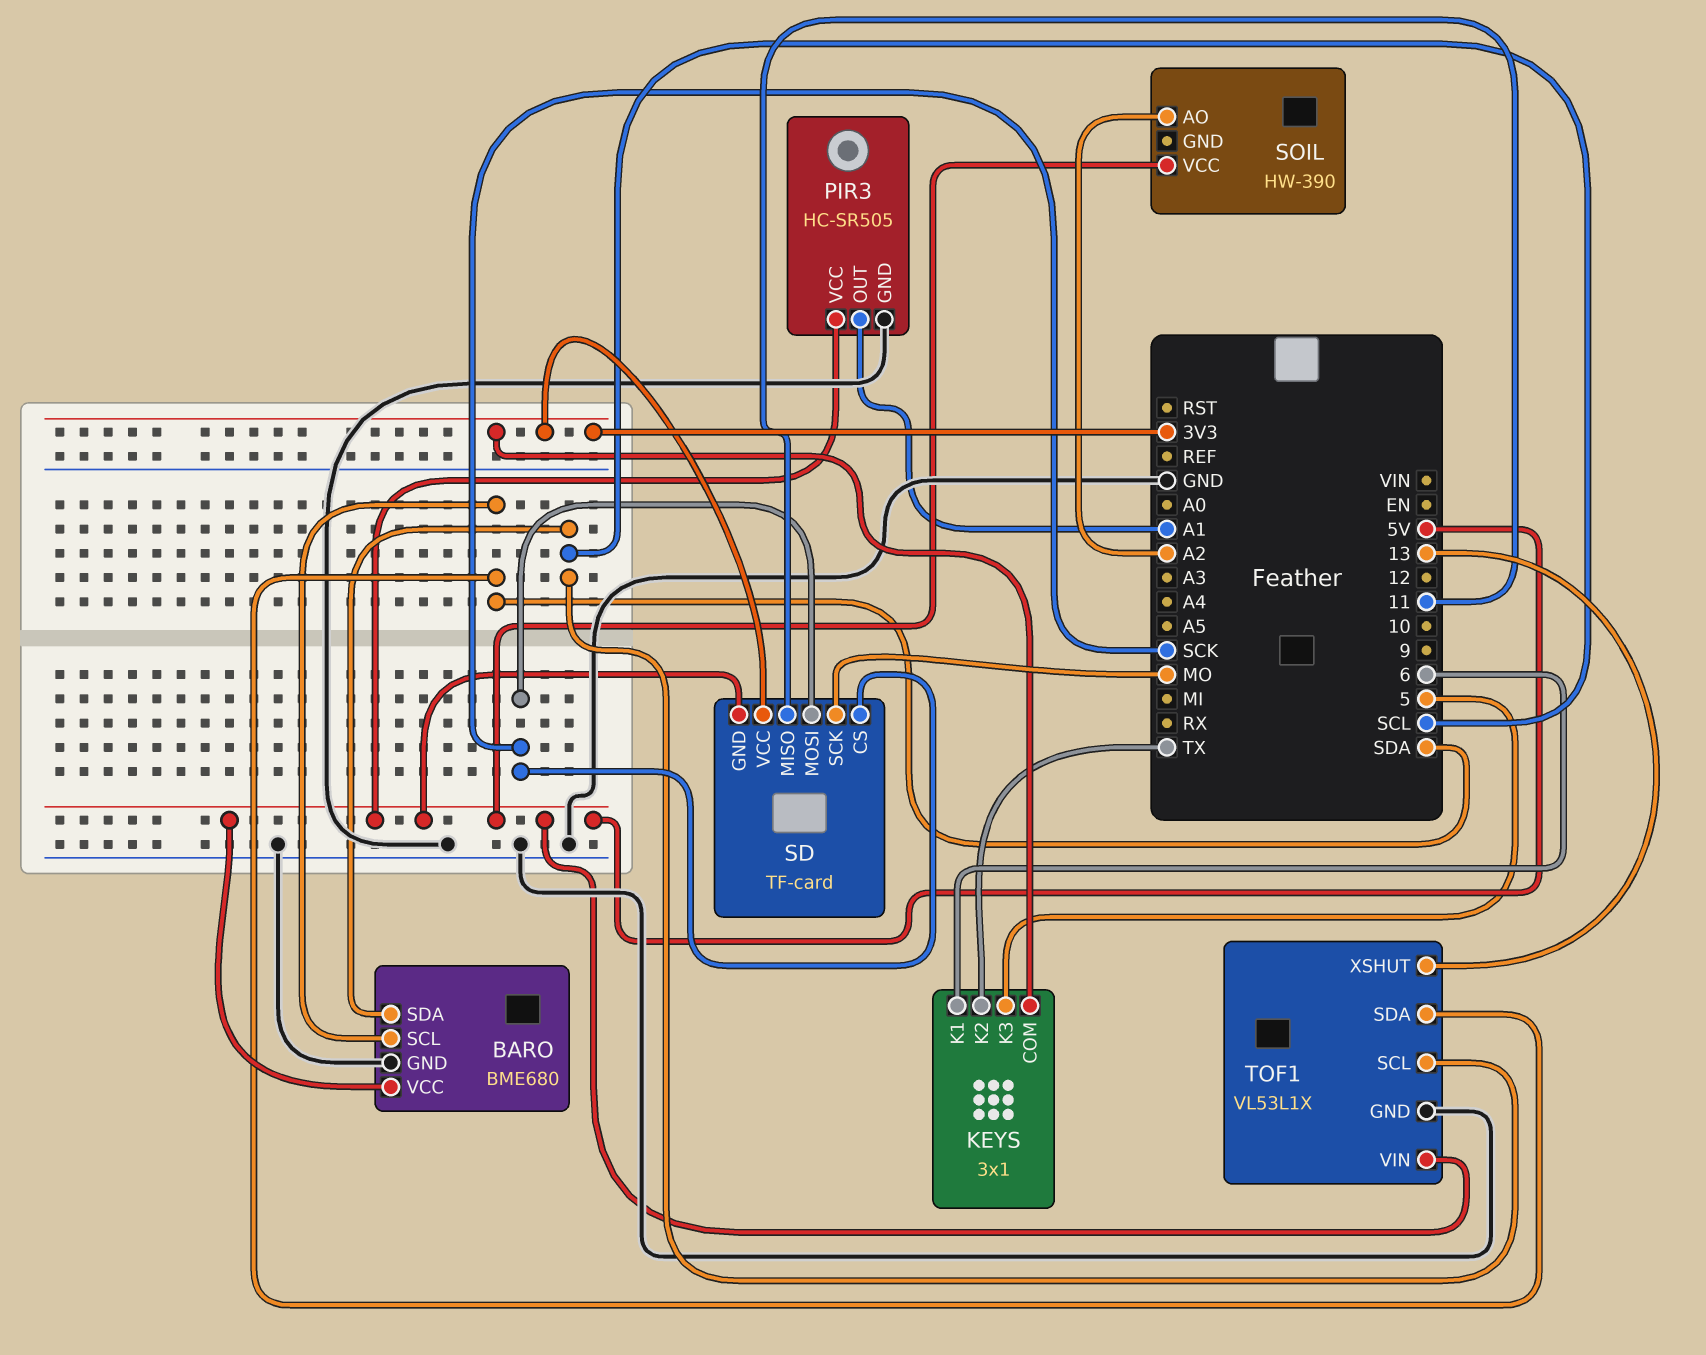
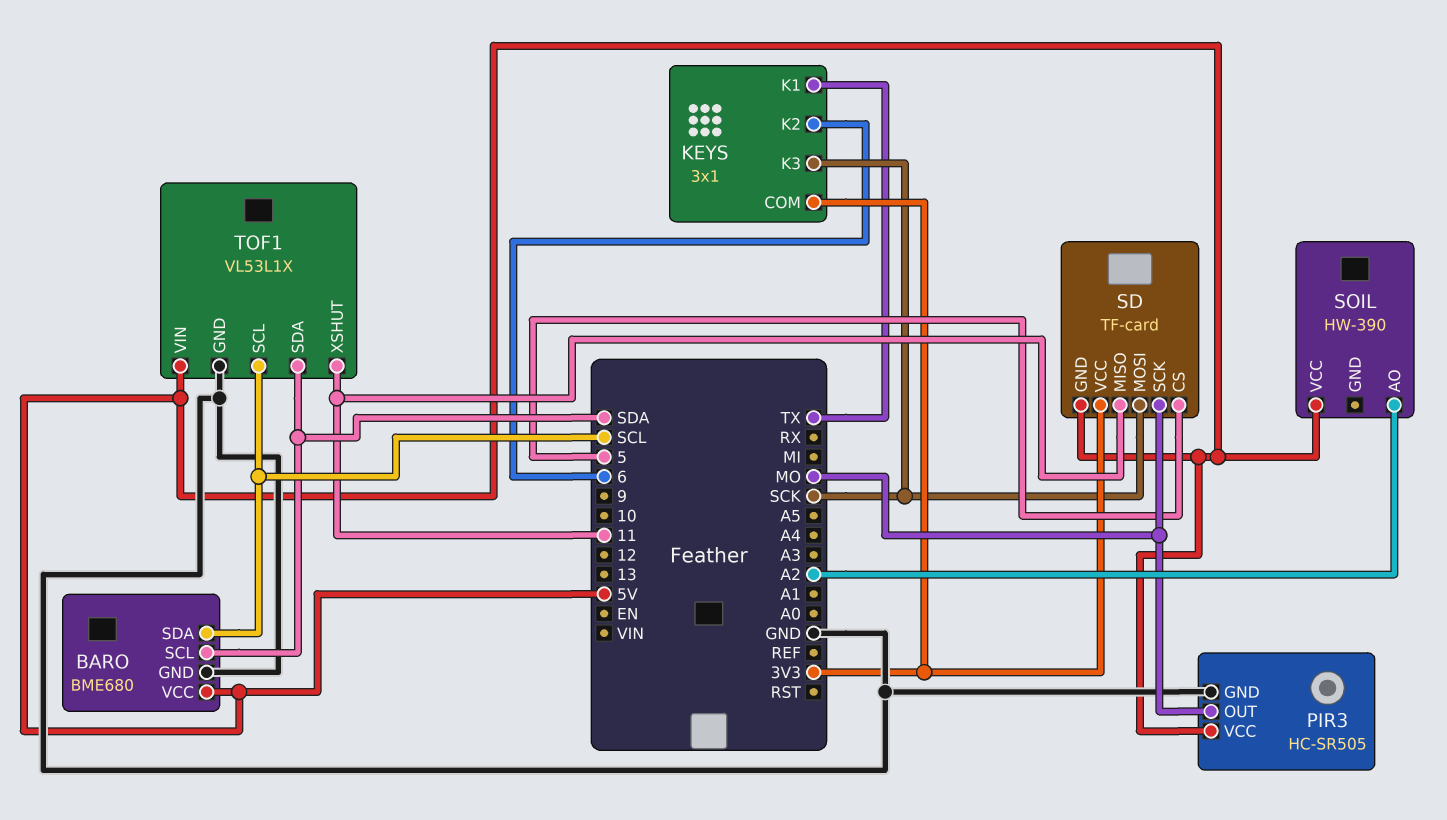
KEYS pin K1: 6 -> TX
KEYS pin K2: TX -> 6
KEYS pin K3: 5 -> SCK
PIR3 pin OUT: A1 -> MO
SD pin CS: SCK -> 5
TOF1 pin XSHUT: 13 -> 11

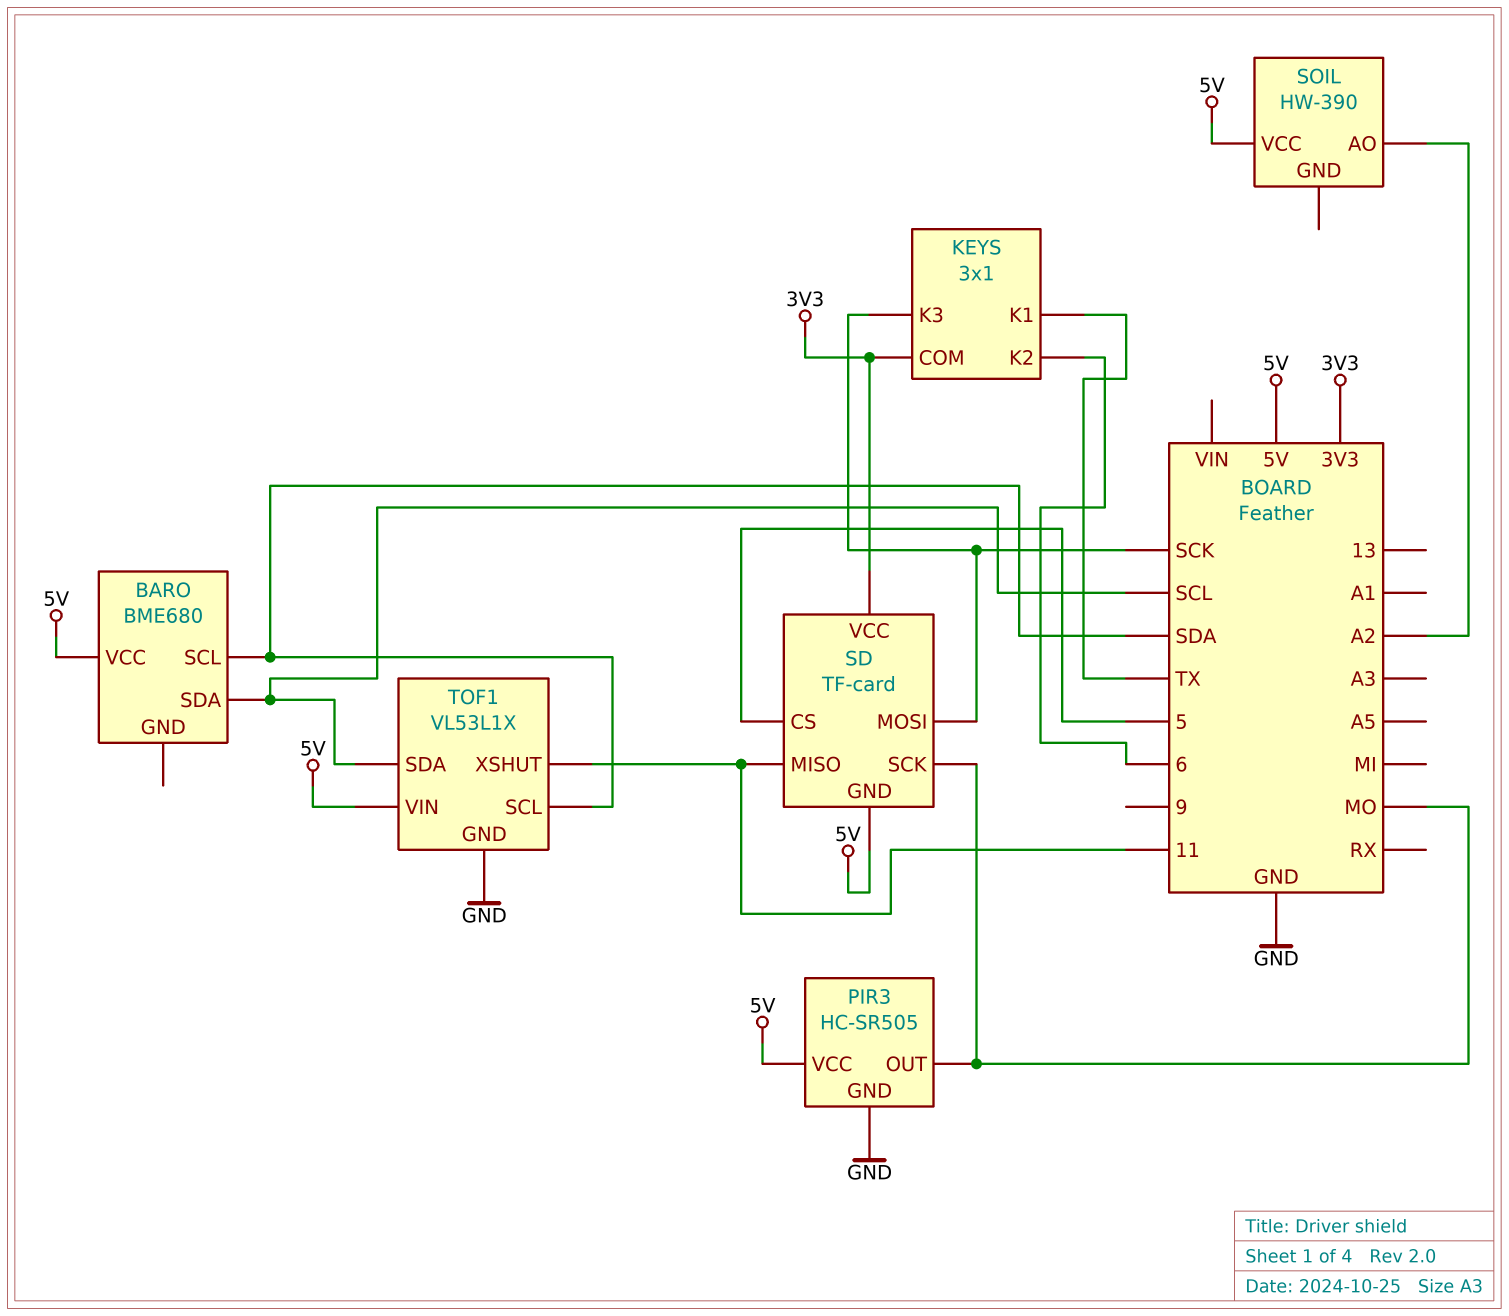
BARO pin GND: GND -> none
TOF1 pin SCL: SCL -> SDA
TOF1 pin SDA: SDA -> SCL

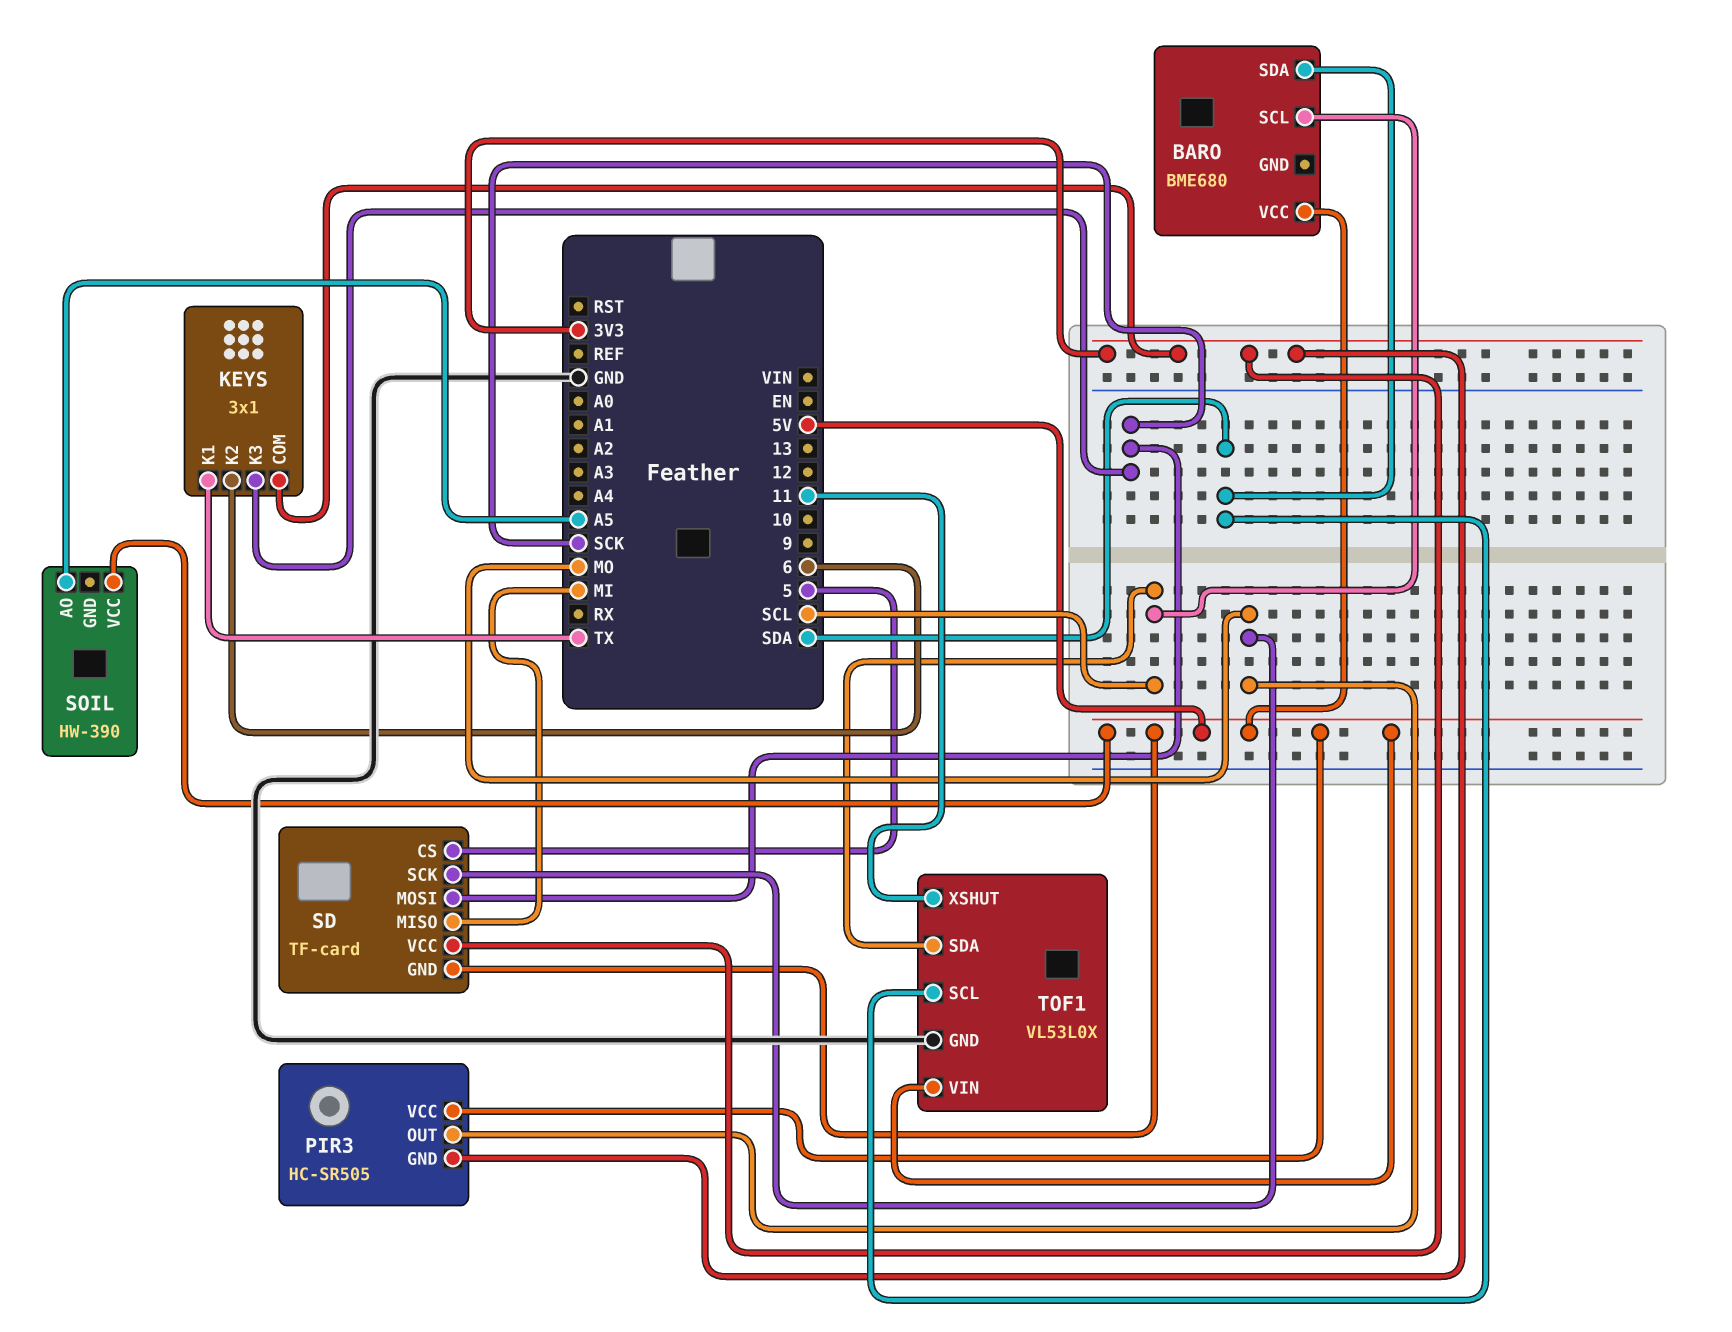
BARO pin SCL: SDA -> SCL
BARO pin SDA: SCL -> SDA
PIR3 pin GND: GND -> 3V3
SD pin MISO: 11 -> MI
SOIL pin AO: A2 -> A5
TOF1: VL53L1X -> VL53L0X

